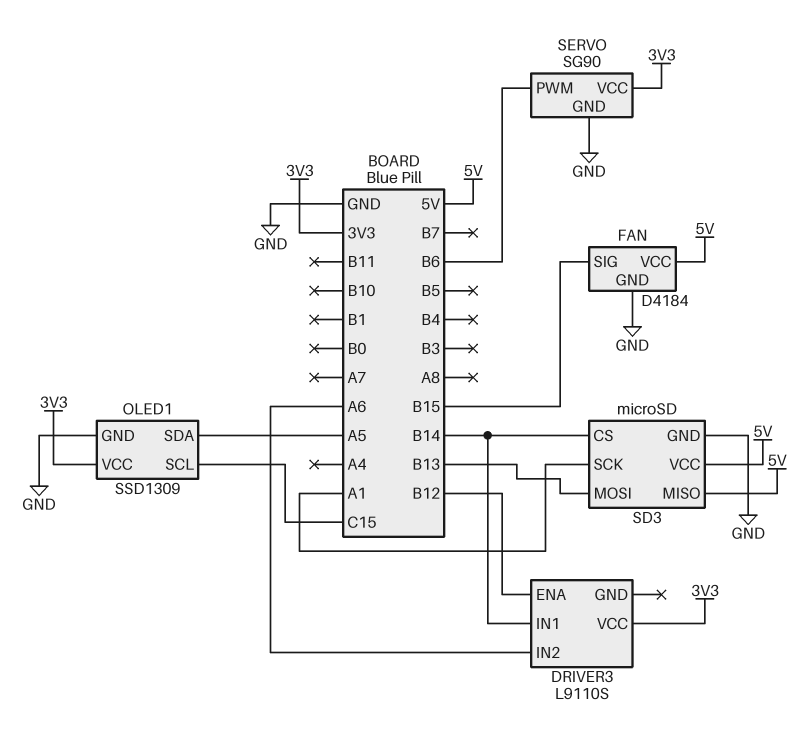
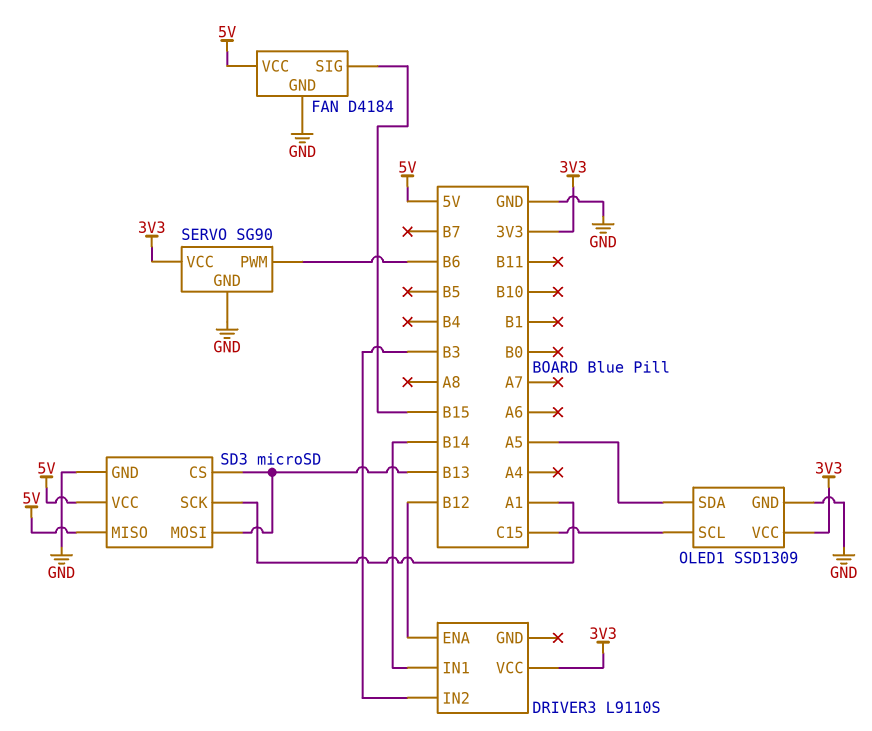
DRIVER3 pin IN2: A6 -> B3
SD3 pin CS: B14 -> B13

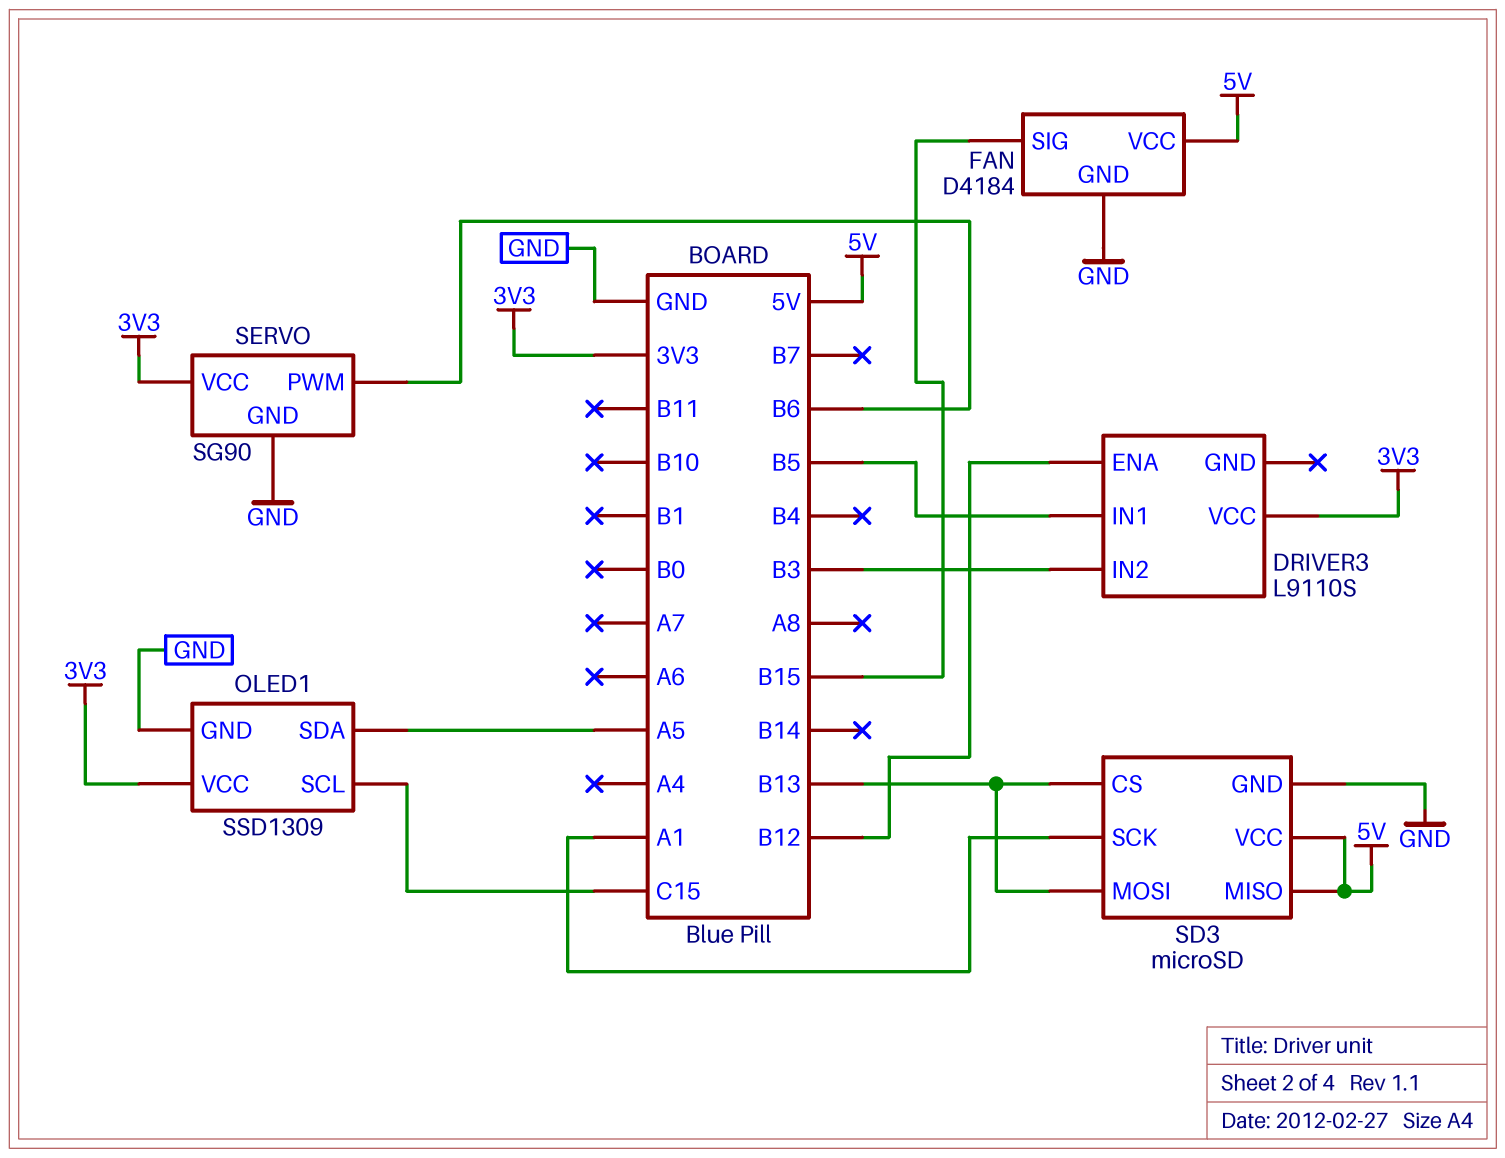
DRIVER3 pin IN1: B14 -> B5

